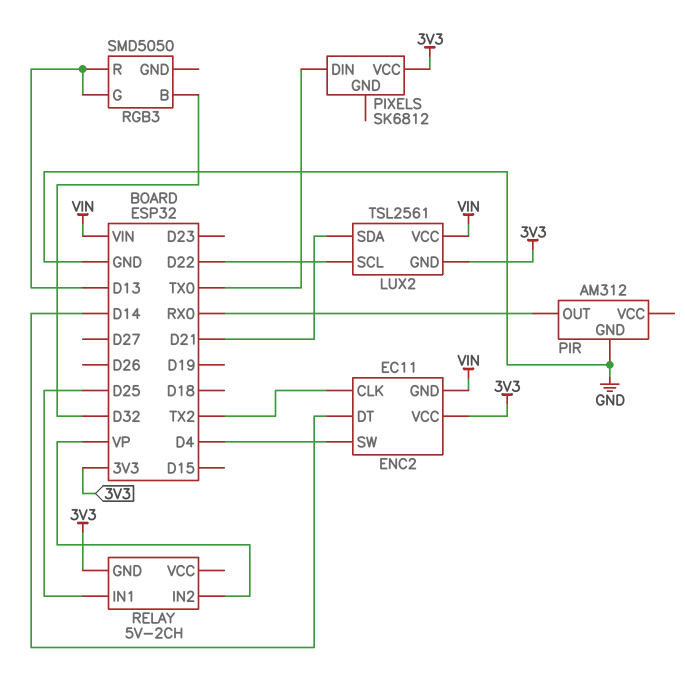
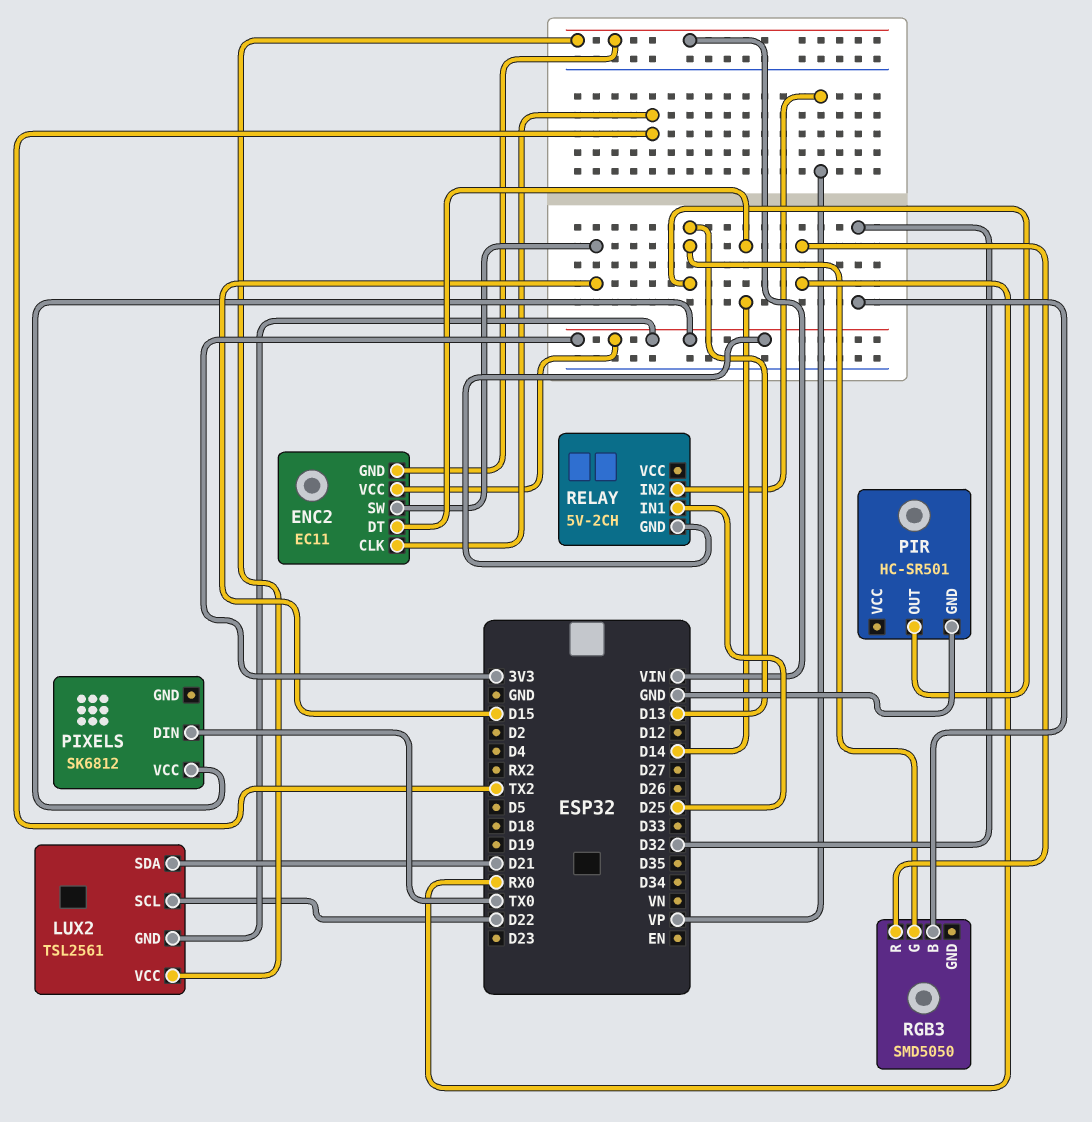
ENC2 pin SW: D4 -> D15
PIR: AM312 -> HC-SR501
PIR pin OUT: RX0 -> D13
RGB3 pin R: D13 -> RX0

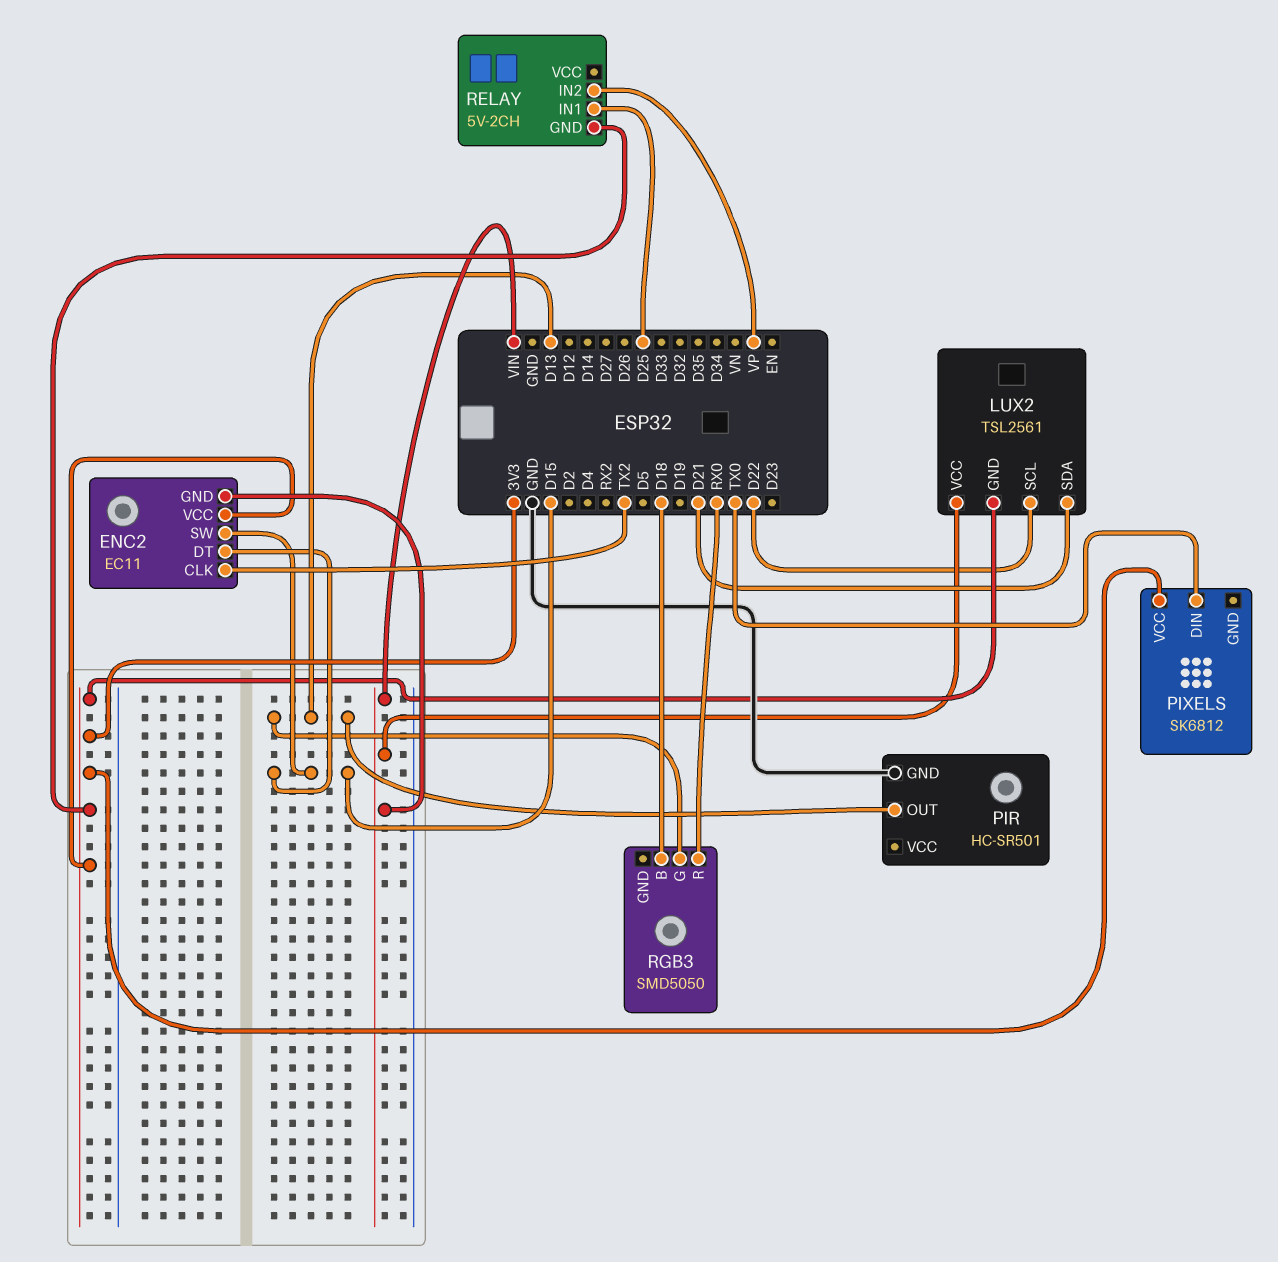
ENC2 pin DT: D14 -> D15
RGB3 pin B: D32 -> D18

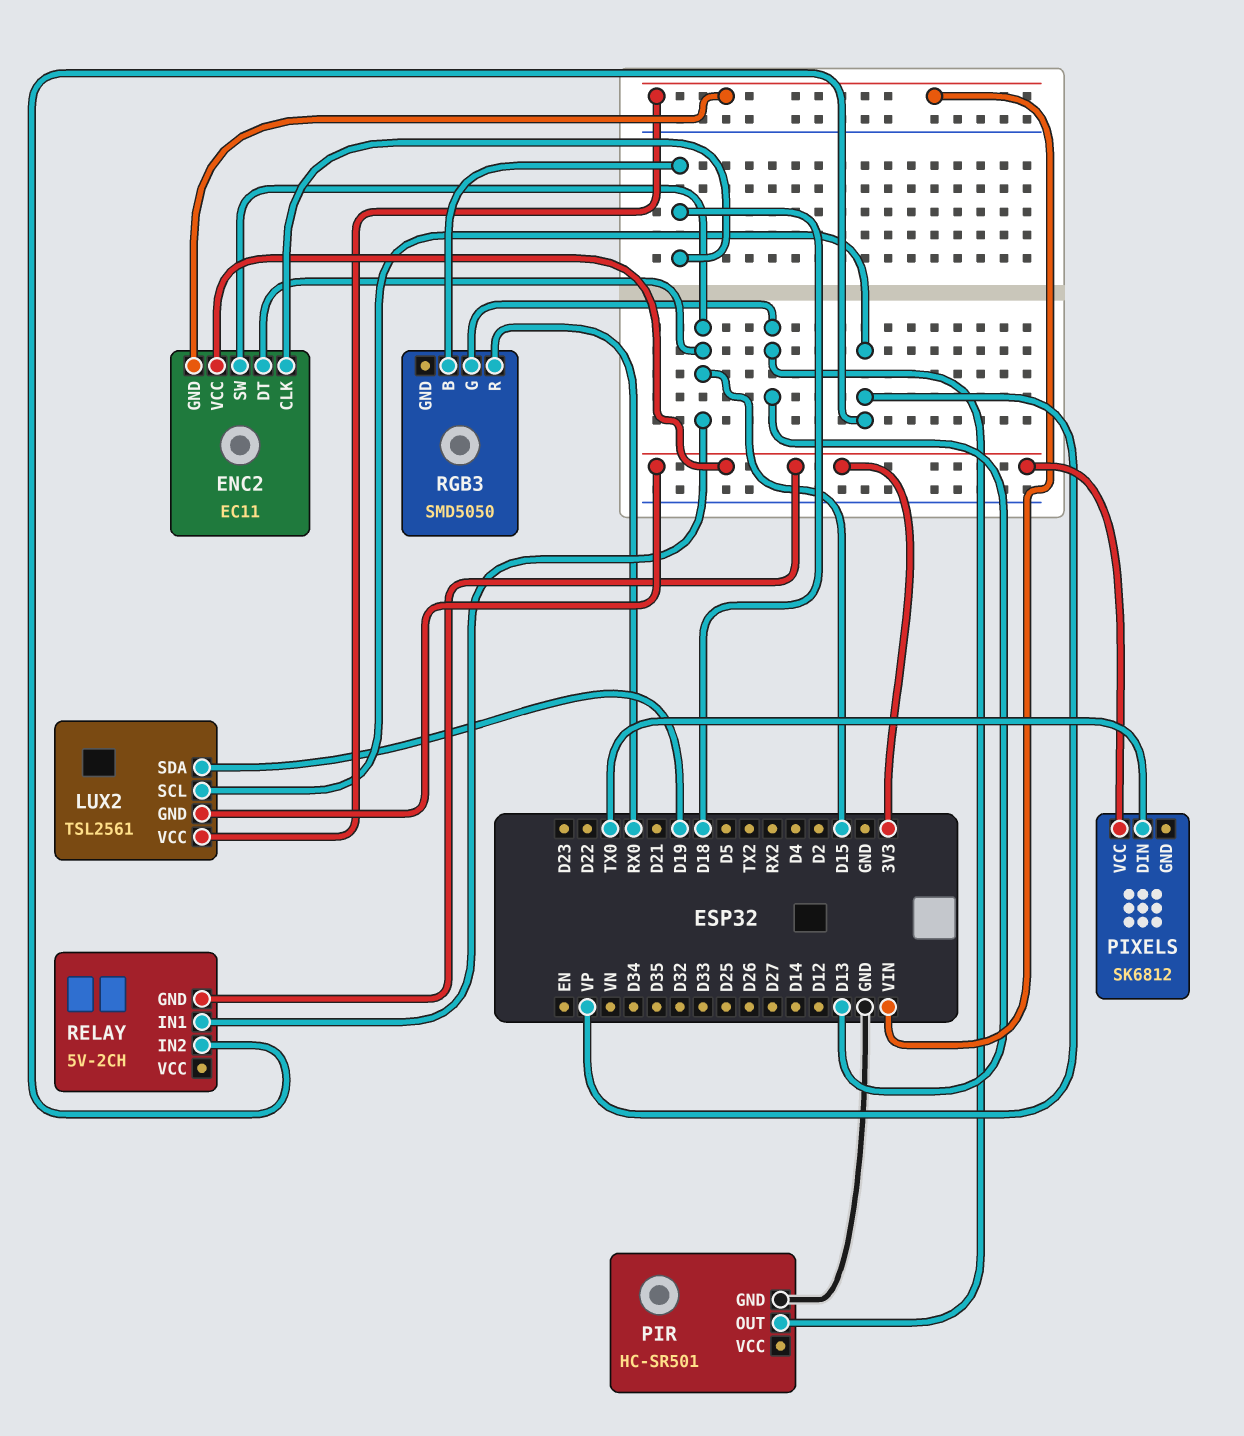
ENC2 pin CLK: TX2 -> D18
LUX2 pin SCL: D22 -> VP
LUX2 pin SDA: D21 -> D19
RELAY pin IN1: D25 -> D15

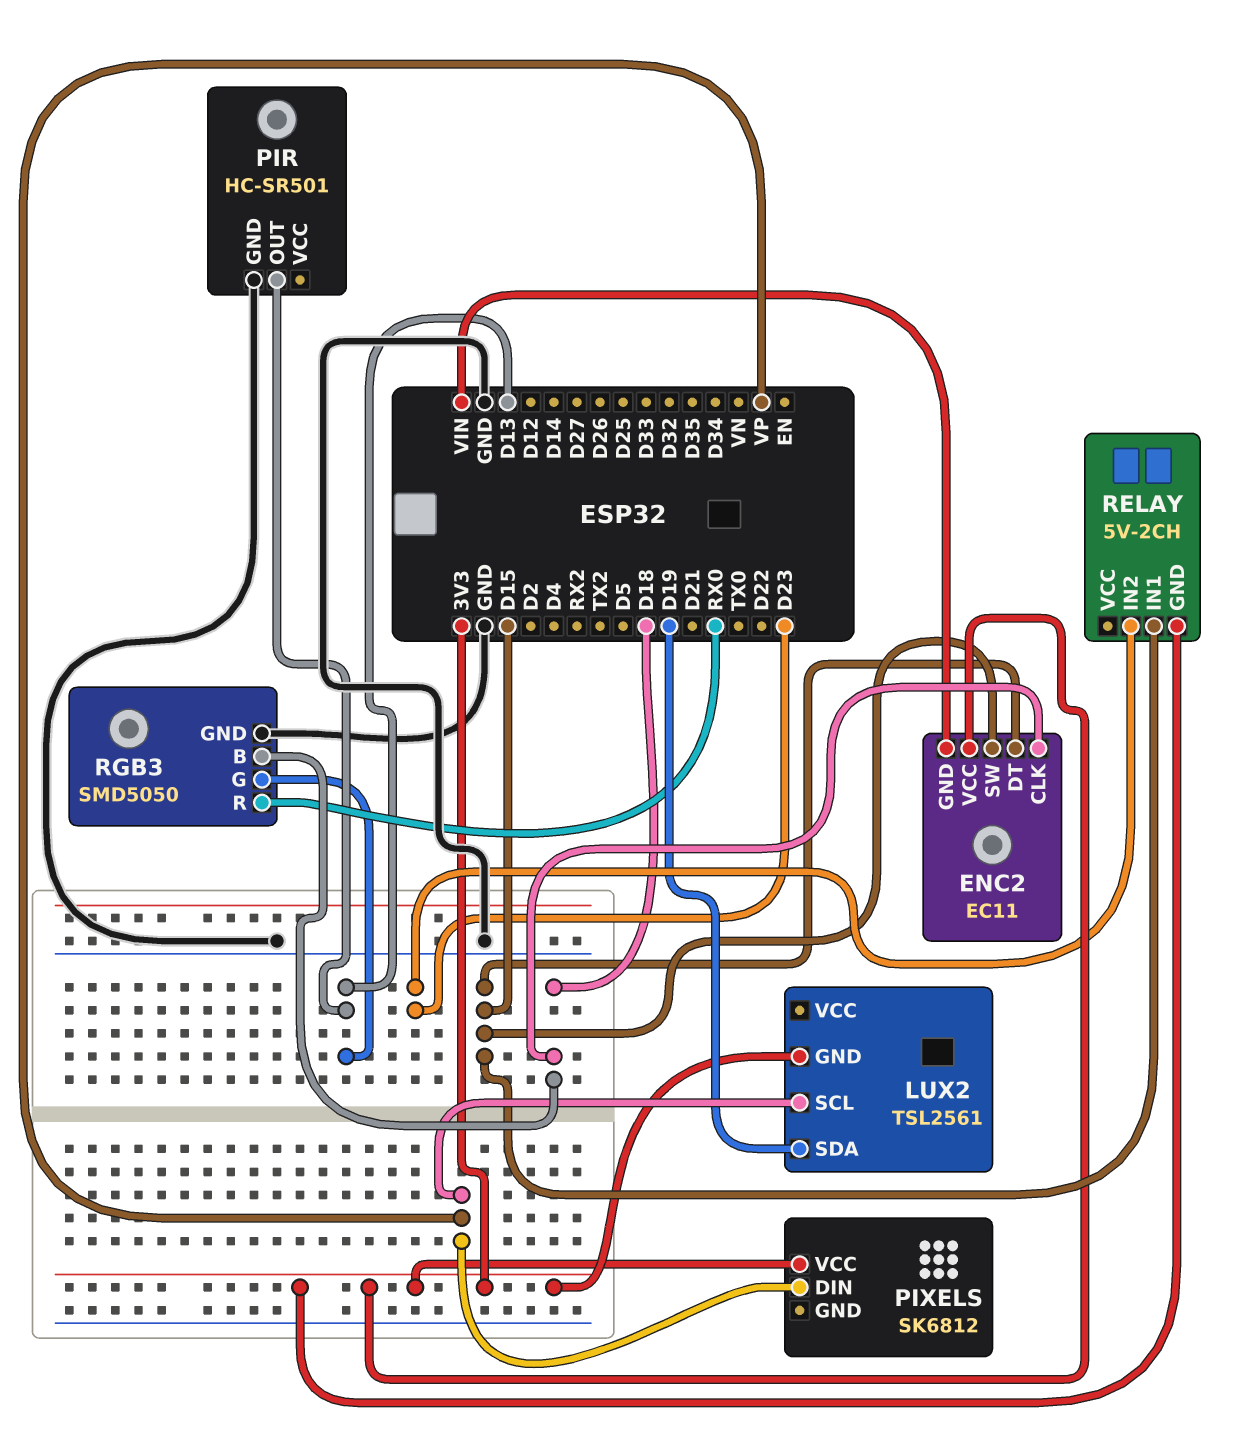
LUX2 pin VCC: VIN -> none
PIXELS pin DIN: TX0 -> VP
RELAY pin IN2: VP -> D23
RGB3 pin GND: none -> GND

